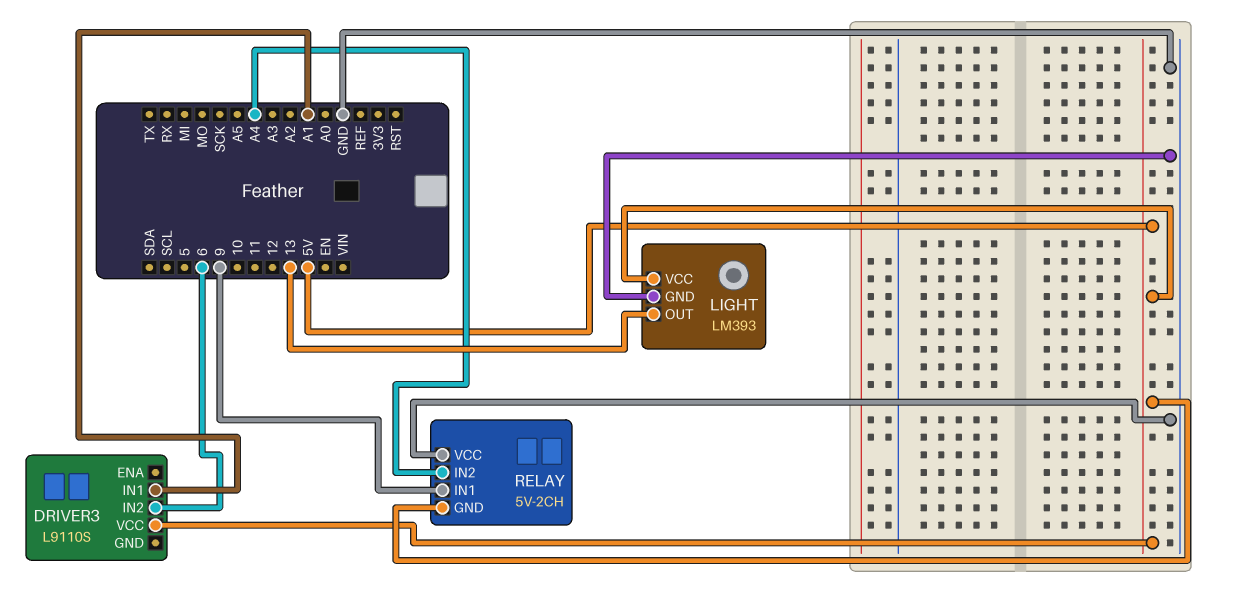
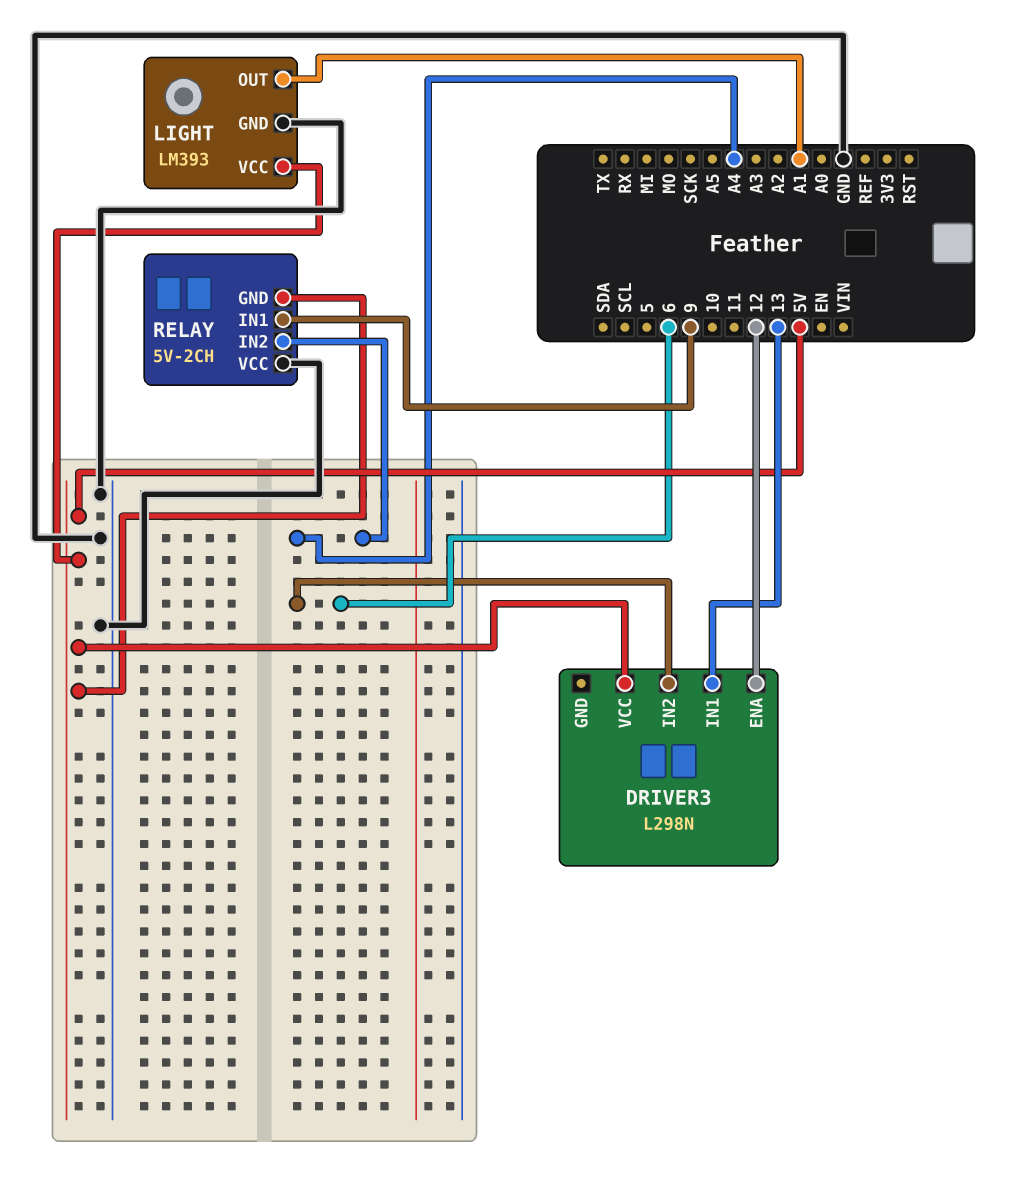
DRIVER3: L9110S -> L298N
DRIVER3 pin ENA: none -> 12
DRIVER3 pin IN1: A1 -> 13
LIGHT pin OUT: 13 -> A1

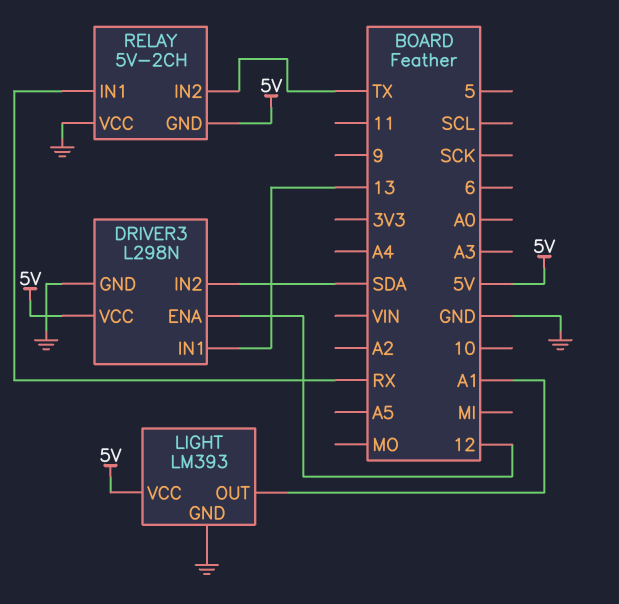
DRIVER3 pin GND: none -> GND
DRIVER3 pin IN2: 6 -> SDA
RELAY pin IN1: 9 -> RX
RELAY pin IN2: A4 -> TX

